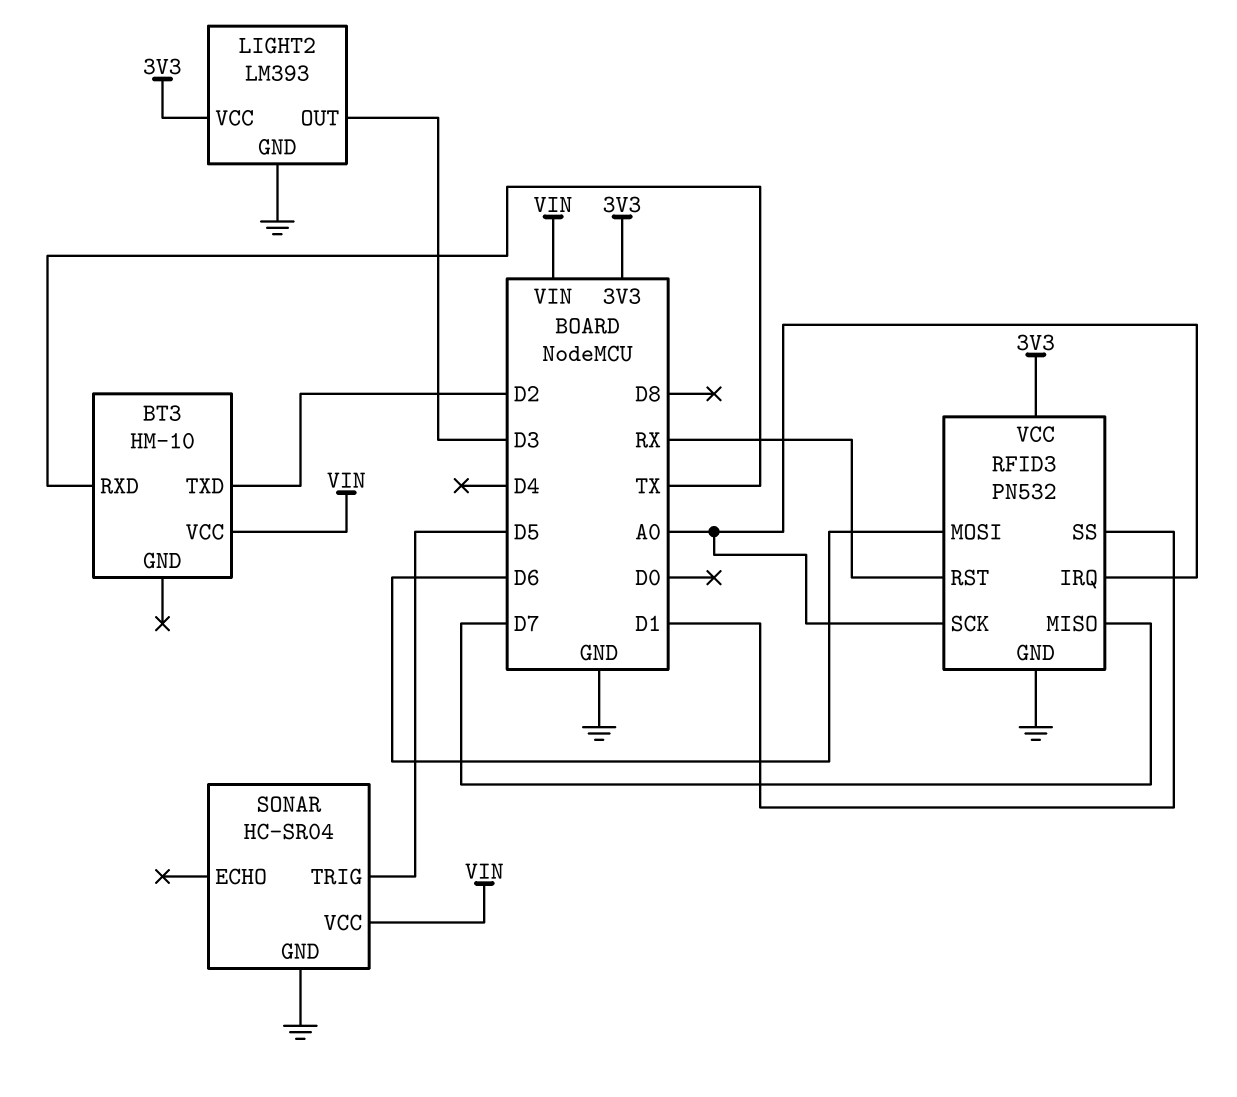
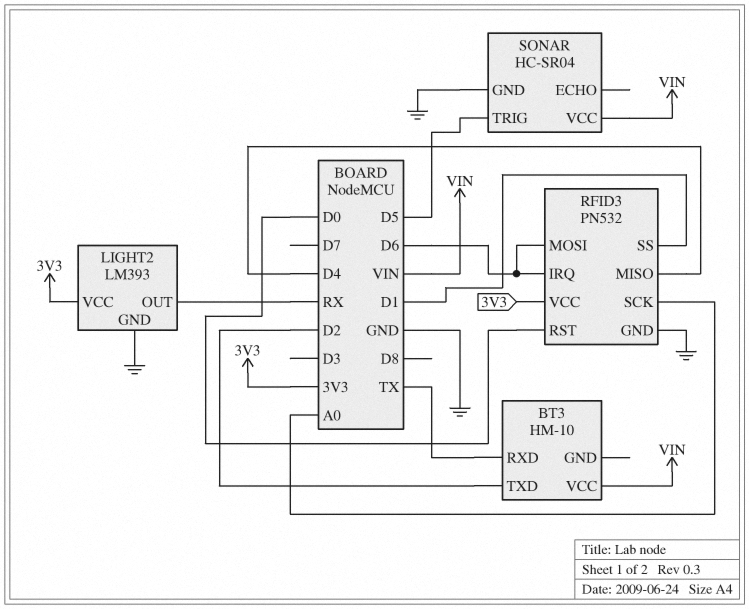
LIGHT2 pin OUT: D3 -> RX
RFID3 pin IRQ: A0 -> D6
RFID3 pin MISO: D7 -> D4
RFID3 pin RST: RX -> D0

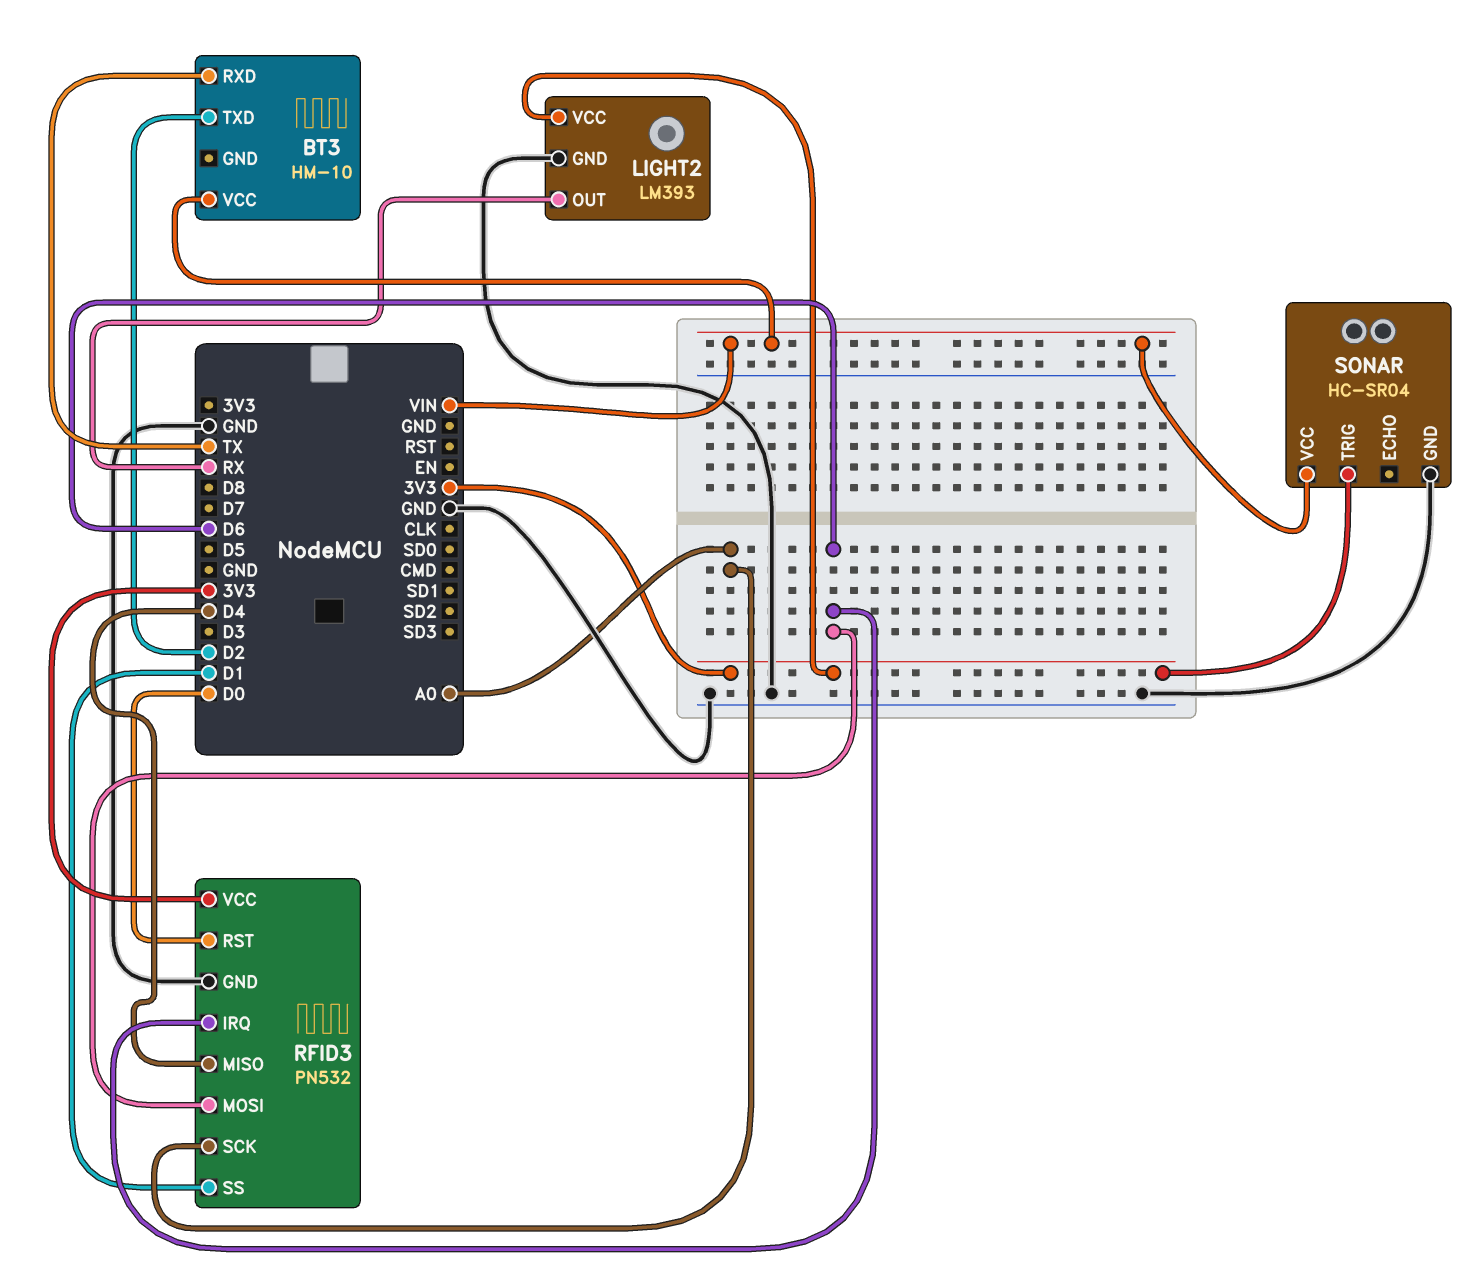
SONAR pin TRIG: D5 -> 3V3

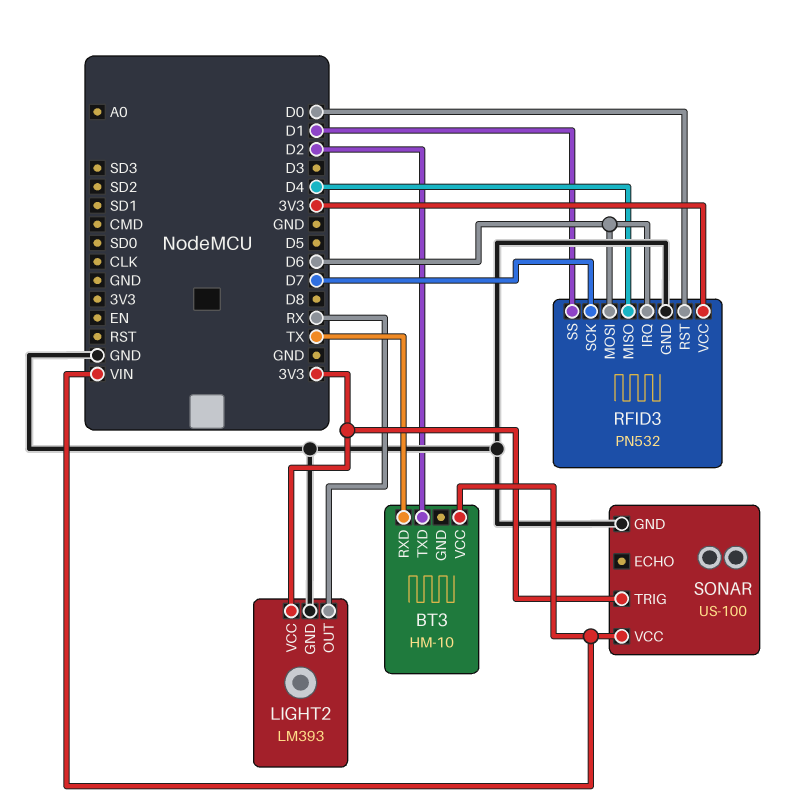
RFID3 pin SCK: A0 -> D7
SONAR: HC-SR04 -> US-100

